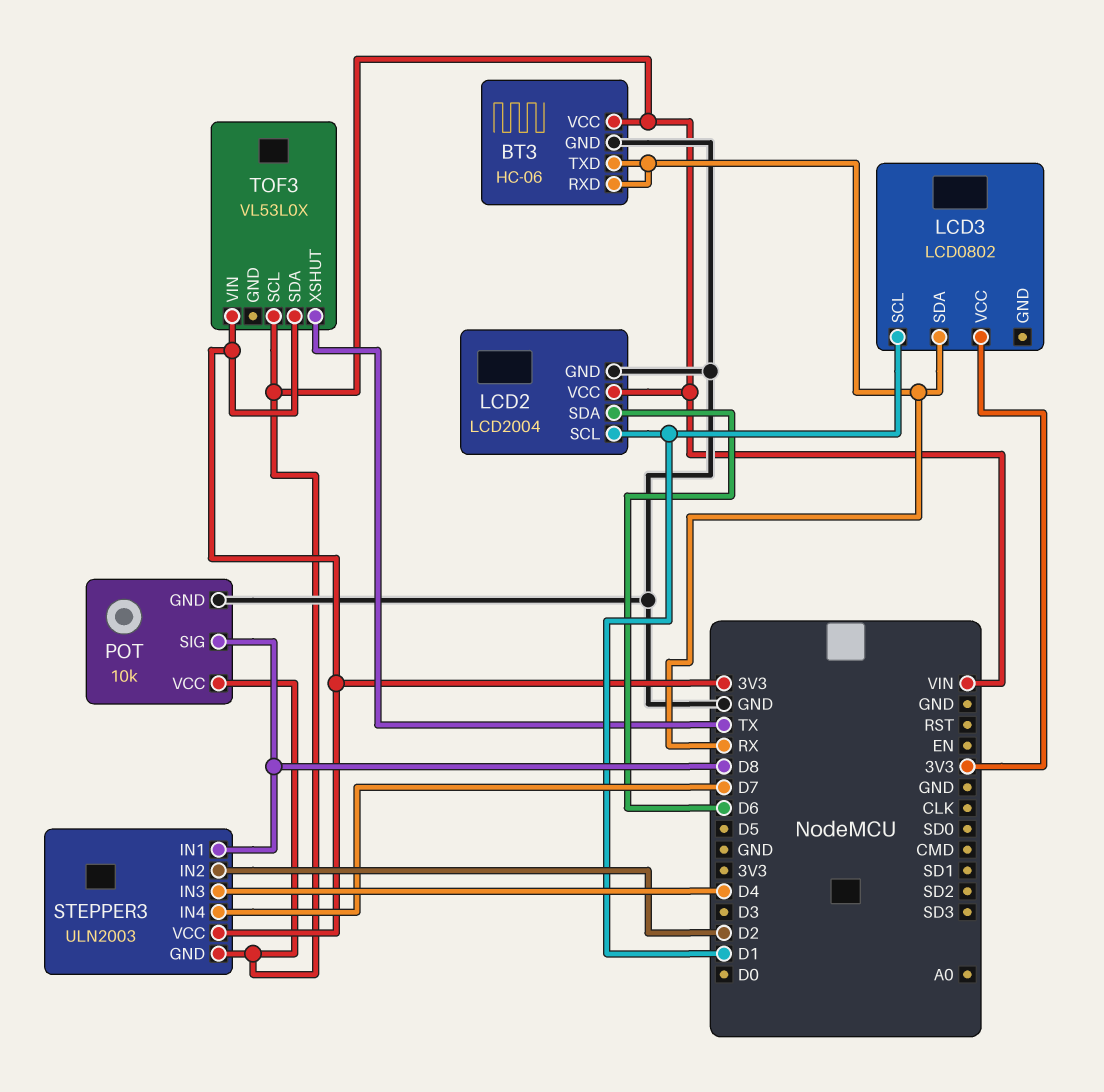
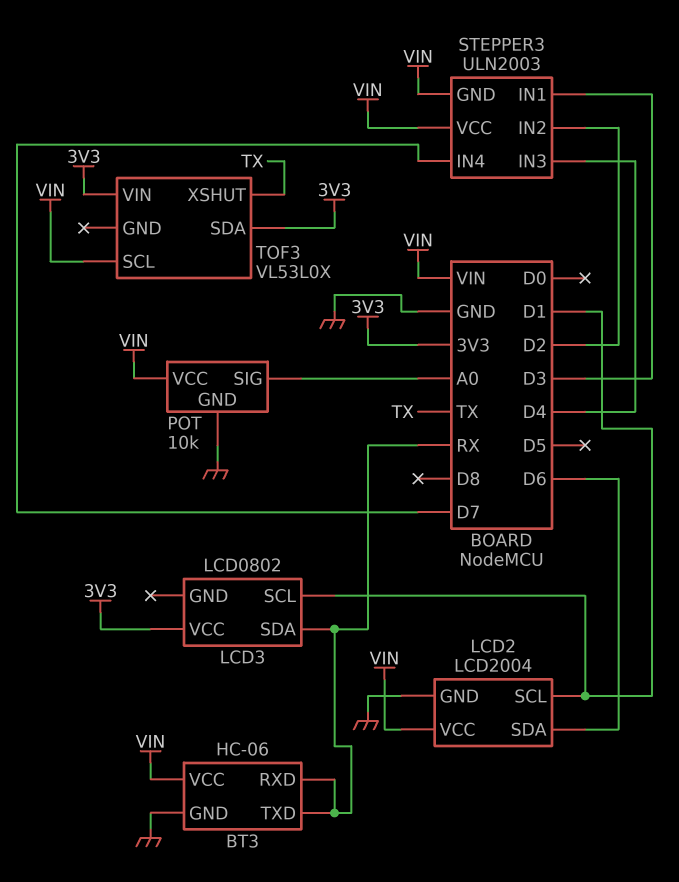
POT pin SIG: D8 -> A0
STEPPER3 pin IN1: D8 -> D3
STEPPER3 pin VCC: 3V3 -> VIN

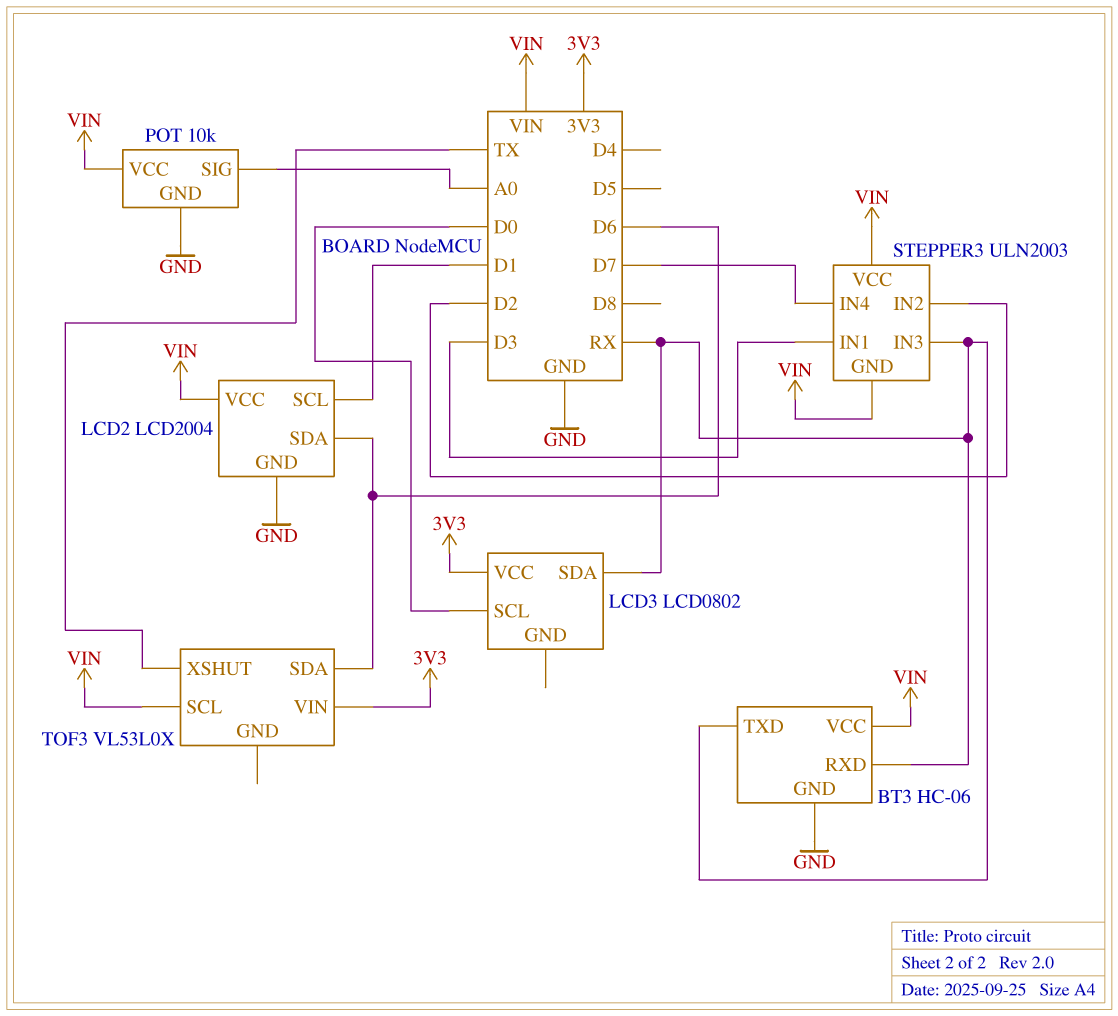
LCD3 pin SCL: D1 -> D0
STEPPER3 pin IN3: D4 -> RX
TOF3 pin SDA: 3V3 -> D6

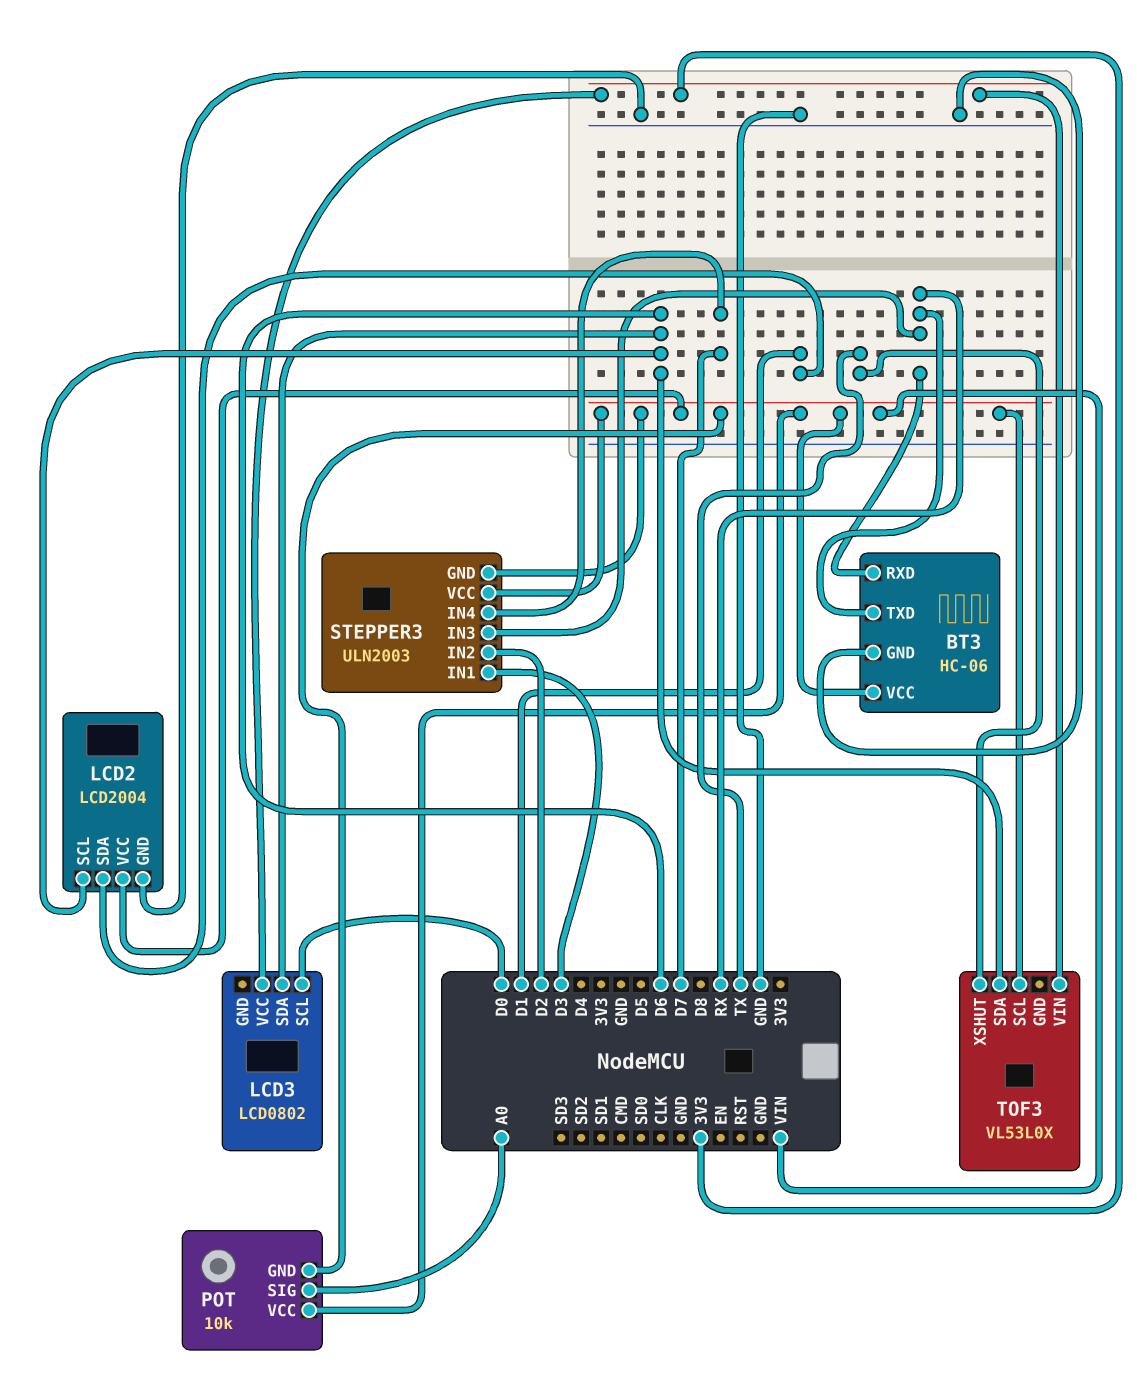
LCD2 pin SCL: D1 -> D6
LCD2 pin SDA: D6 -> D1
LCD3 pin SDA: RX -> D6
POT pin GND: GND -> VIN

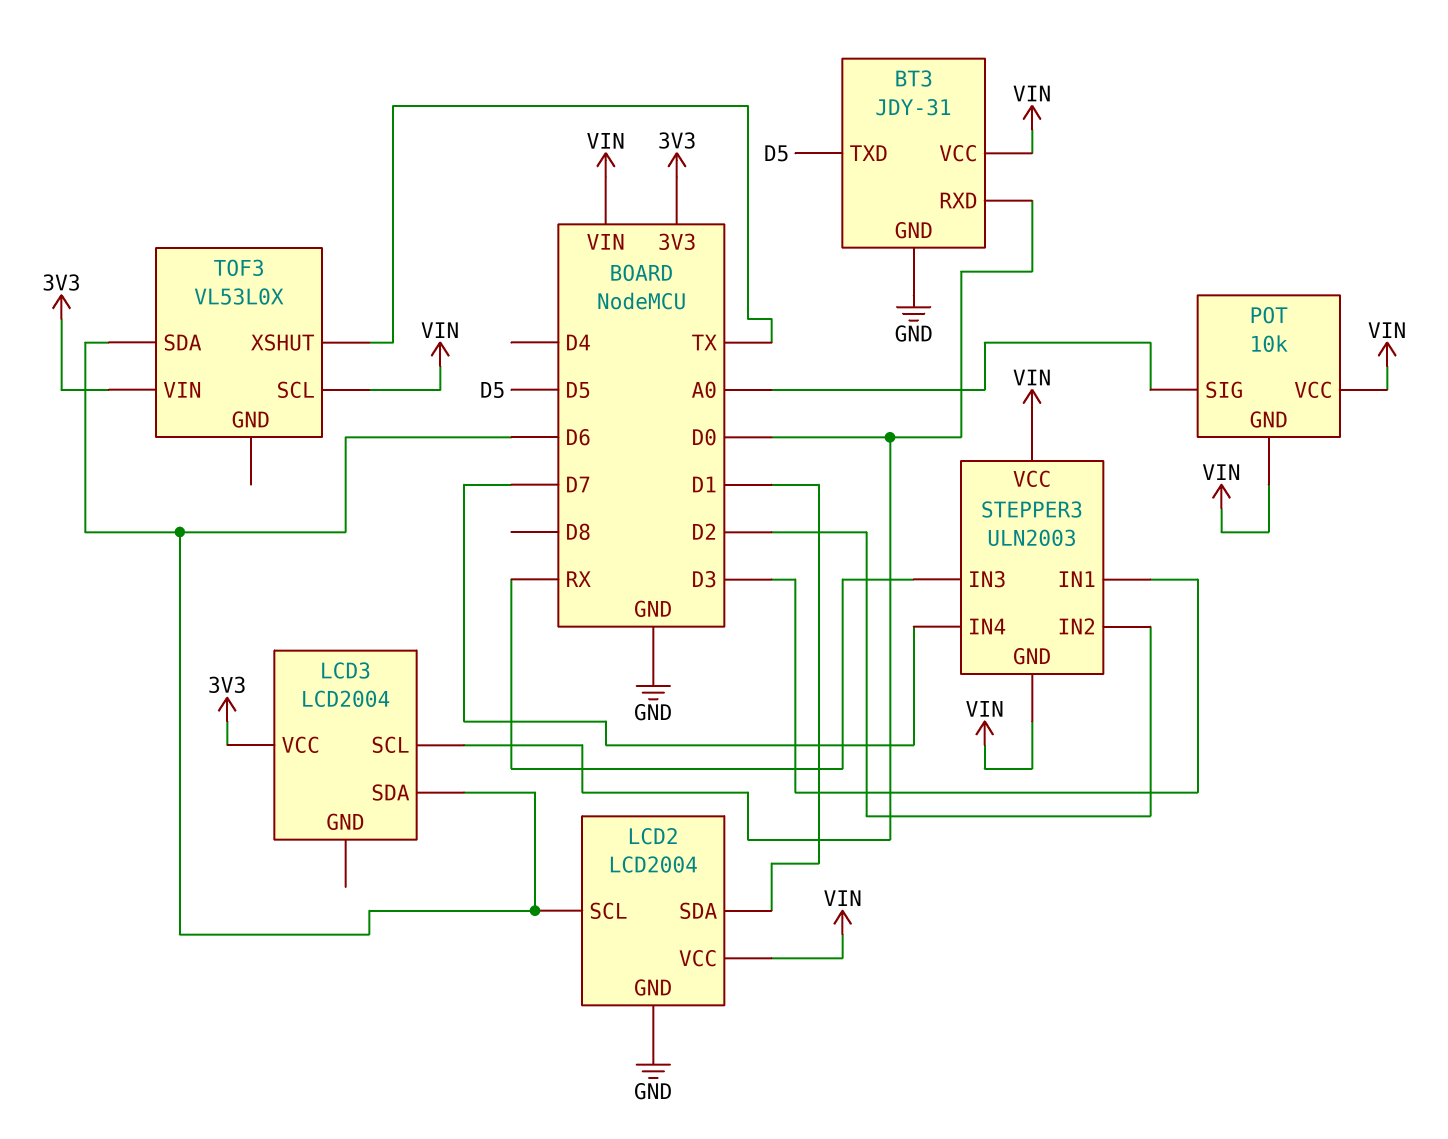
BT3: HC-06 -> JDY-31
BT3 pin RXD: RX -> D0
BT3 pin TXD: RX -> D5
LCD3: LCD0802 -> LCD2004

